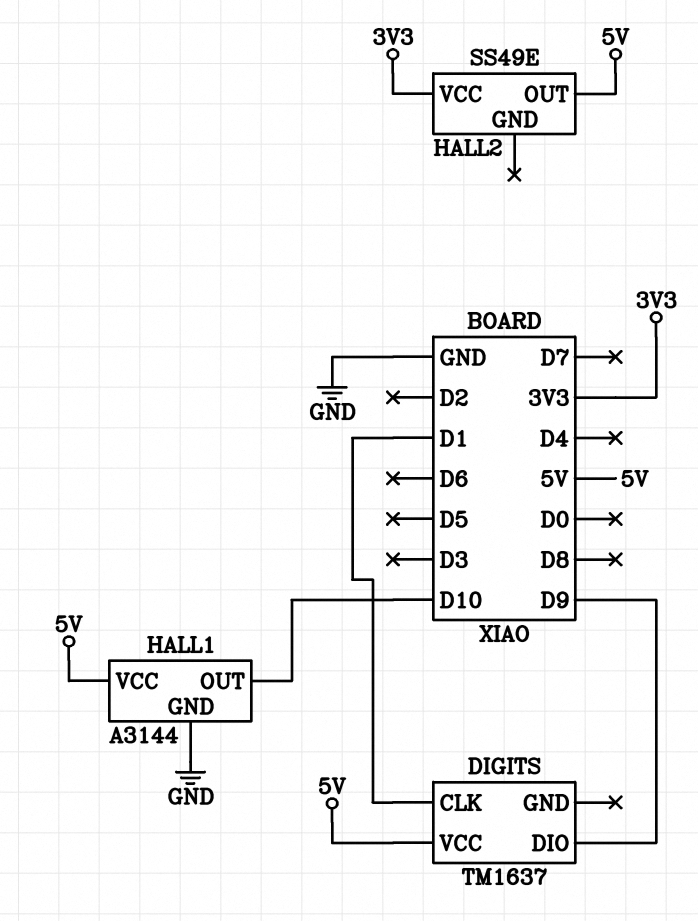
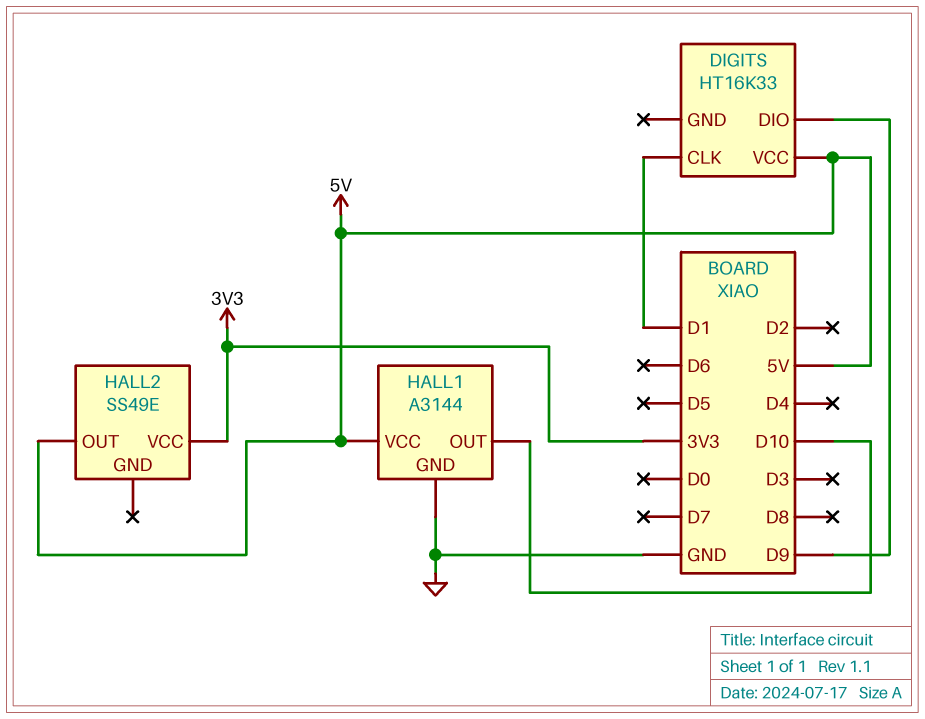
DIGITS: TM1637 -> HT16K33

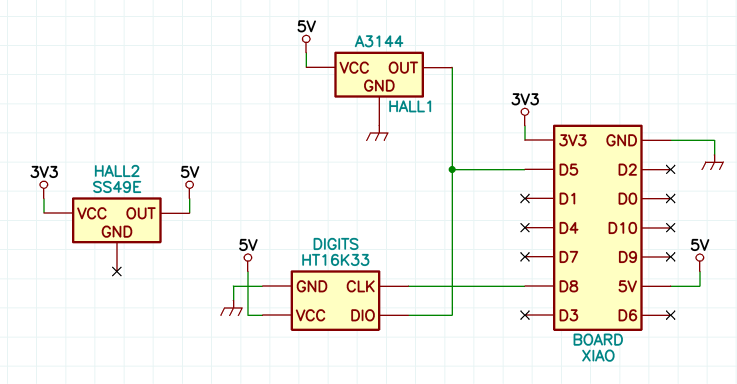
DIGITS pin CLK: D1 -> D8
DIGITS pin DIO: D9 -> D5
DIGITS pin GND: none -> GND
HALL1 pin OUT: D10 -> D5

